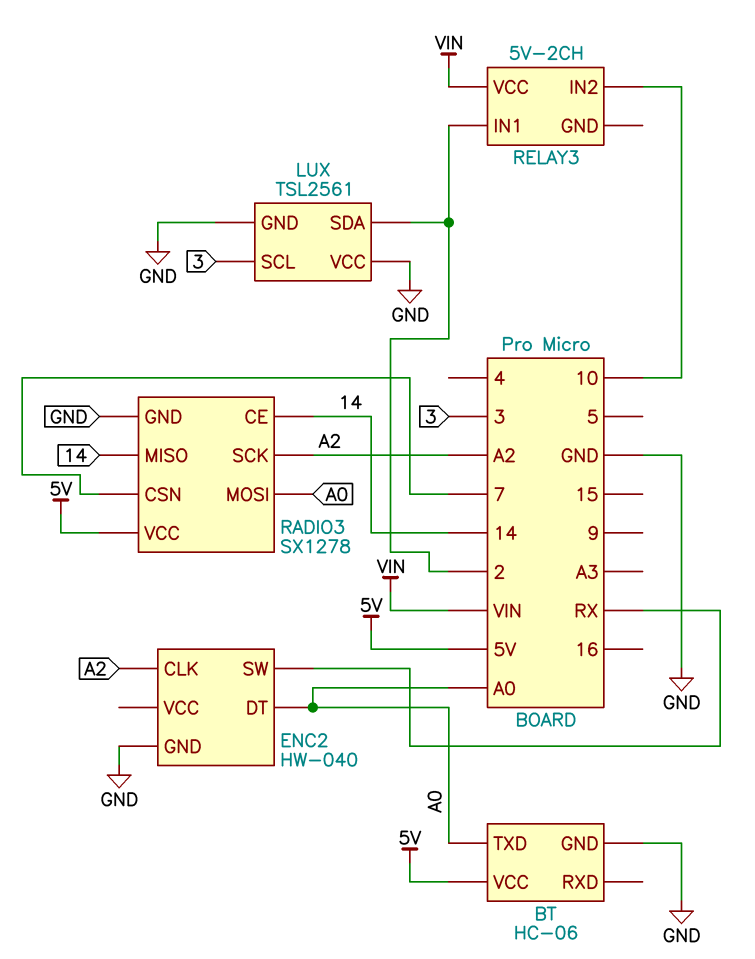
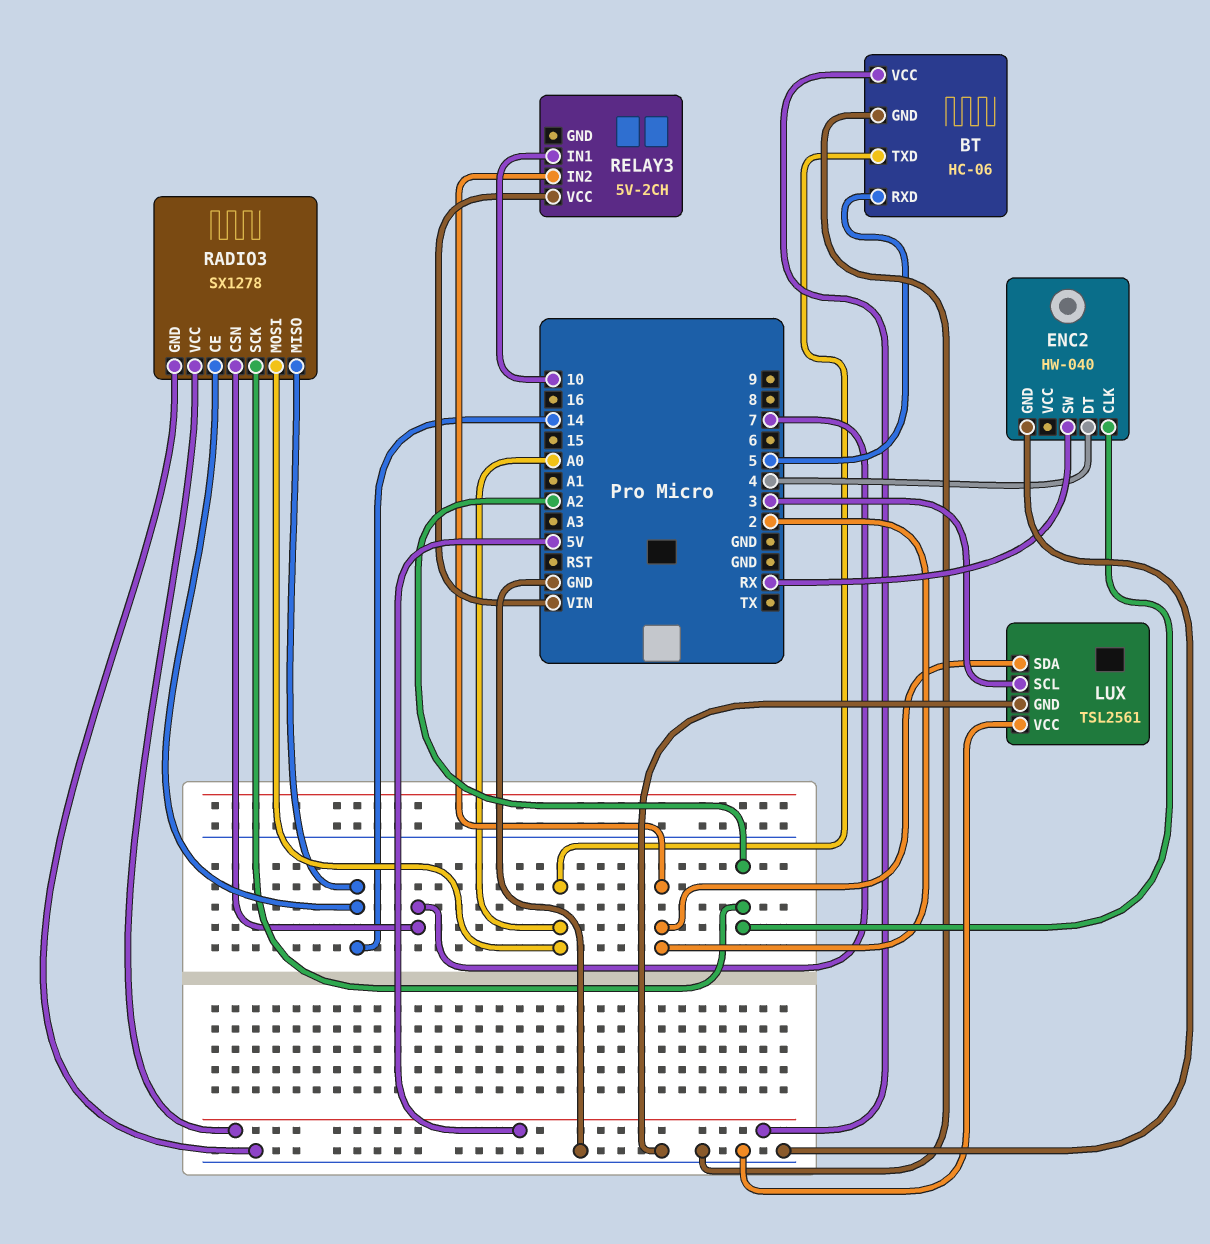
BT pin RXD: none -> 5
ENC2 pin DT: A0 -> 4
RELAY3 pin IN1: 2 -> 10
RELAY3 pin IN2: 10 -> 2

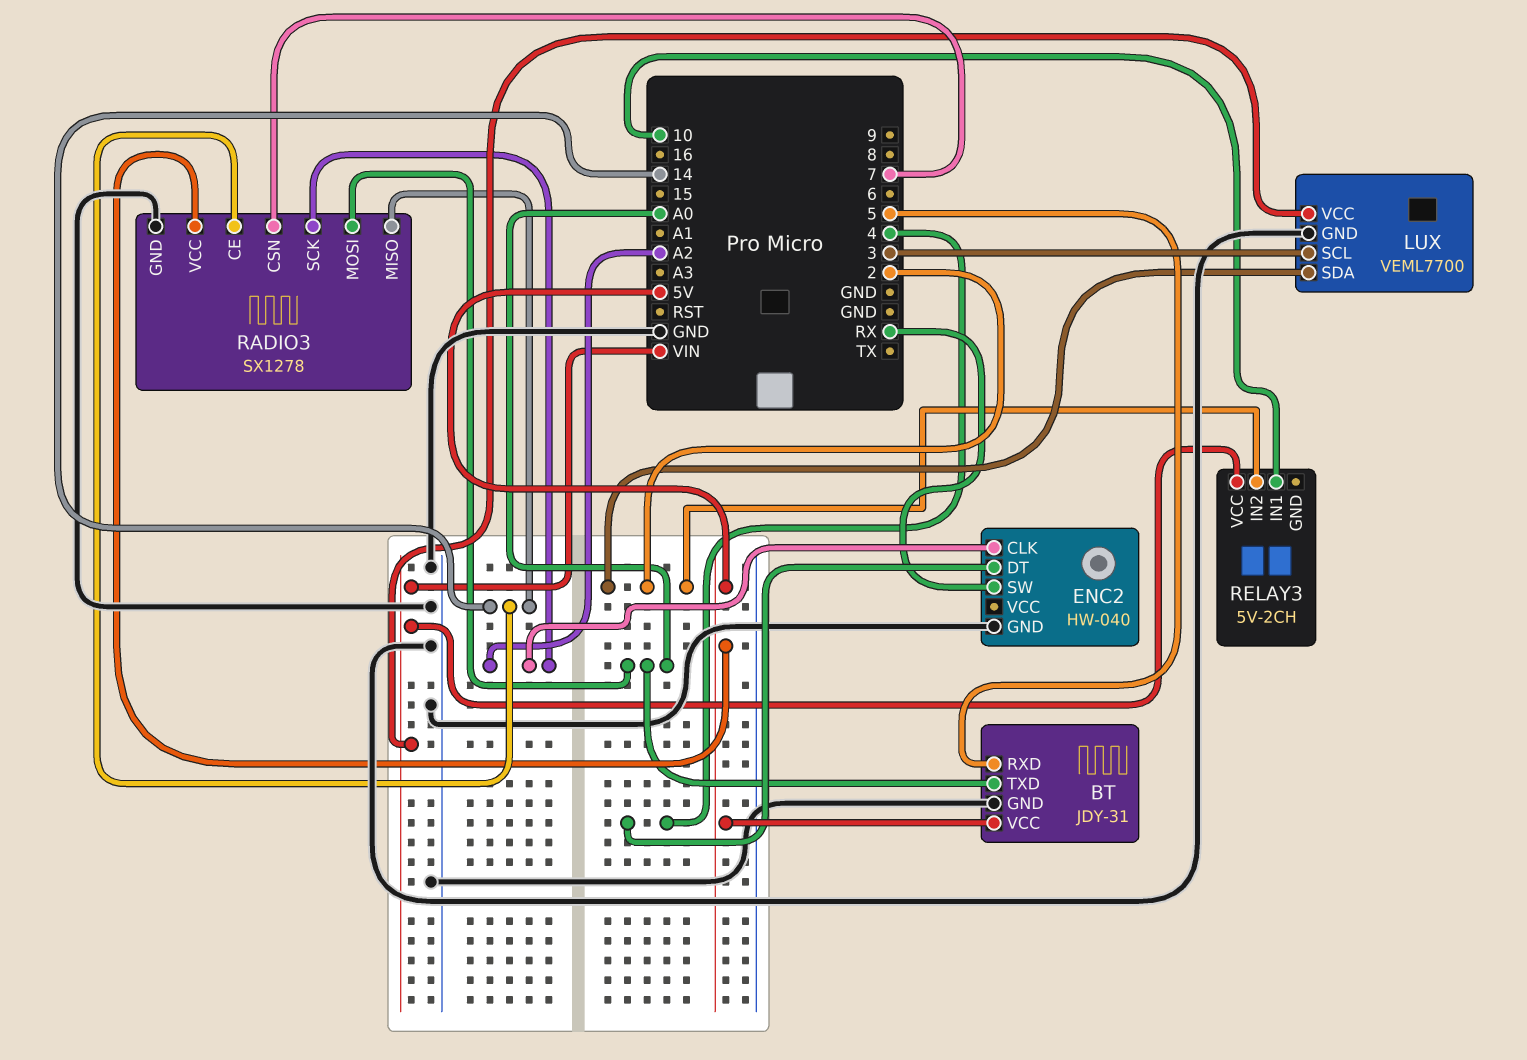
BT: HC-06 -> JDY-31
LUX: TSL2561 -> VEML7700
LUX pin VCC: GND -> VIN

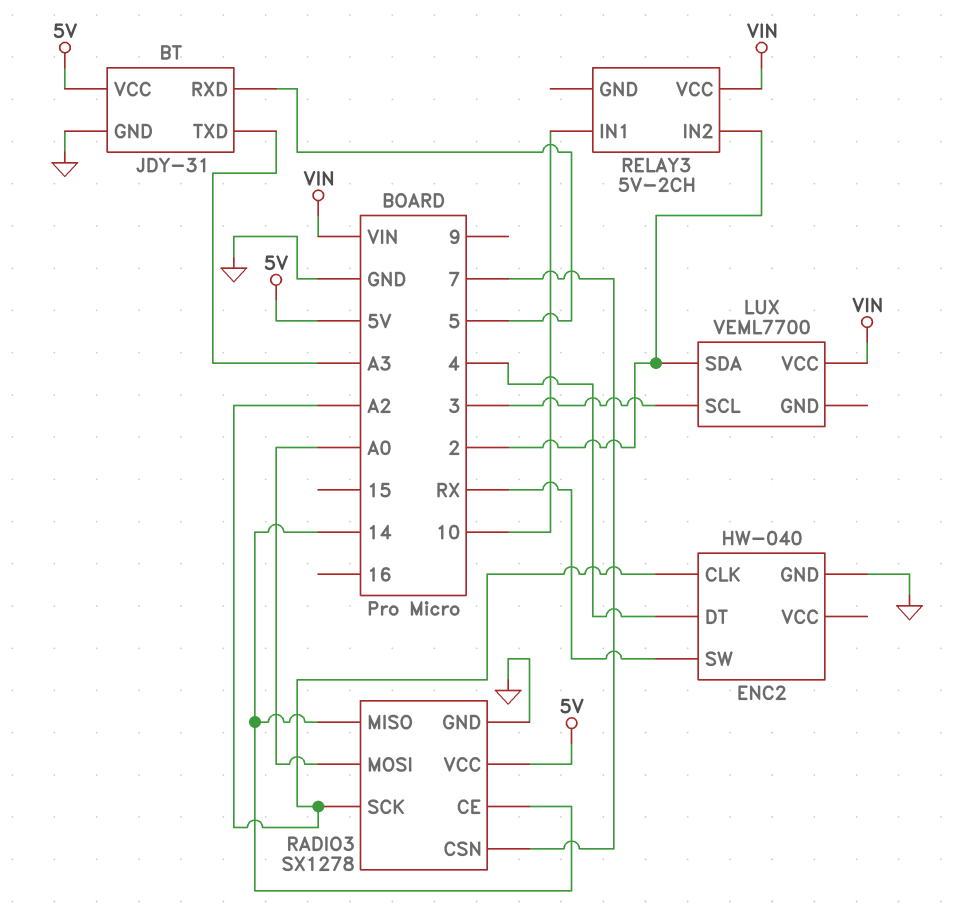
BT pin TXD: A0 -> A3
LUX pin GND: GND -> none

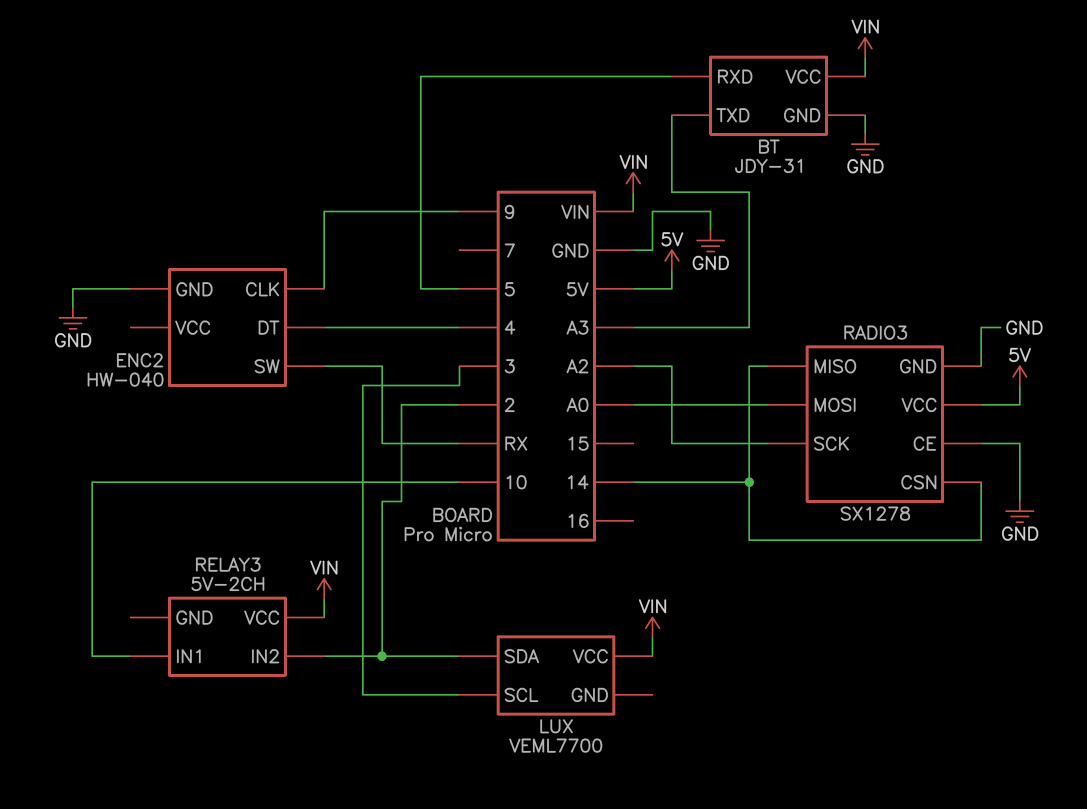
BT pin VCC: 5V -> VIN
ENC2 pin CLK: A2 -> 9
RADIO3 pin CE: 14 -> GND
RADIO3 pin CSN: 7 -> 14

